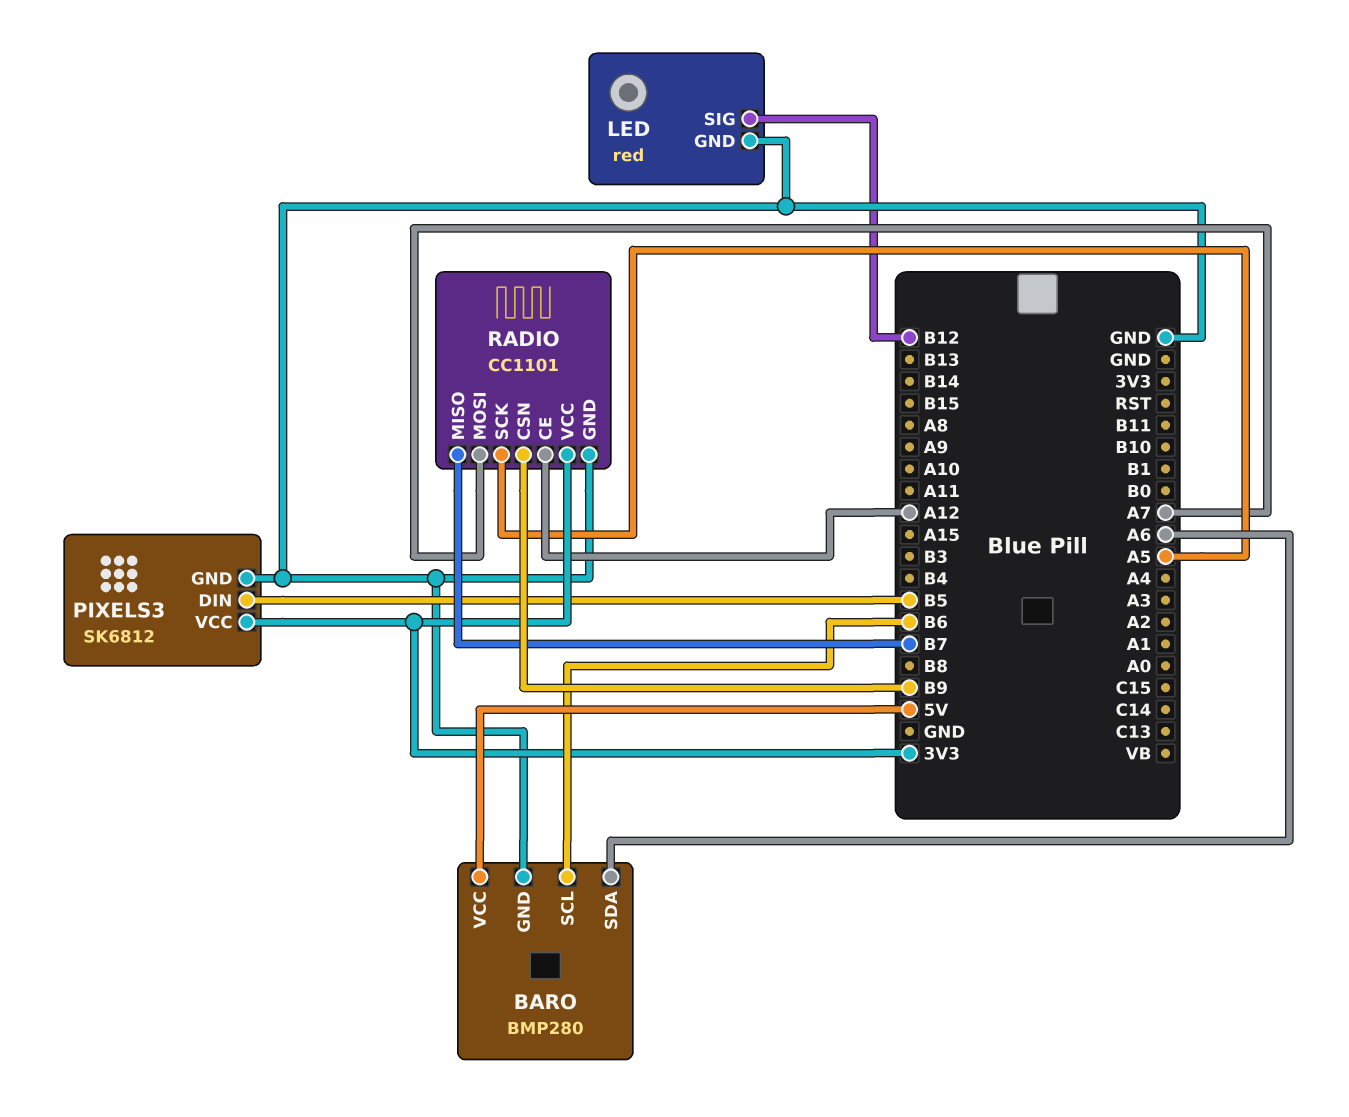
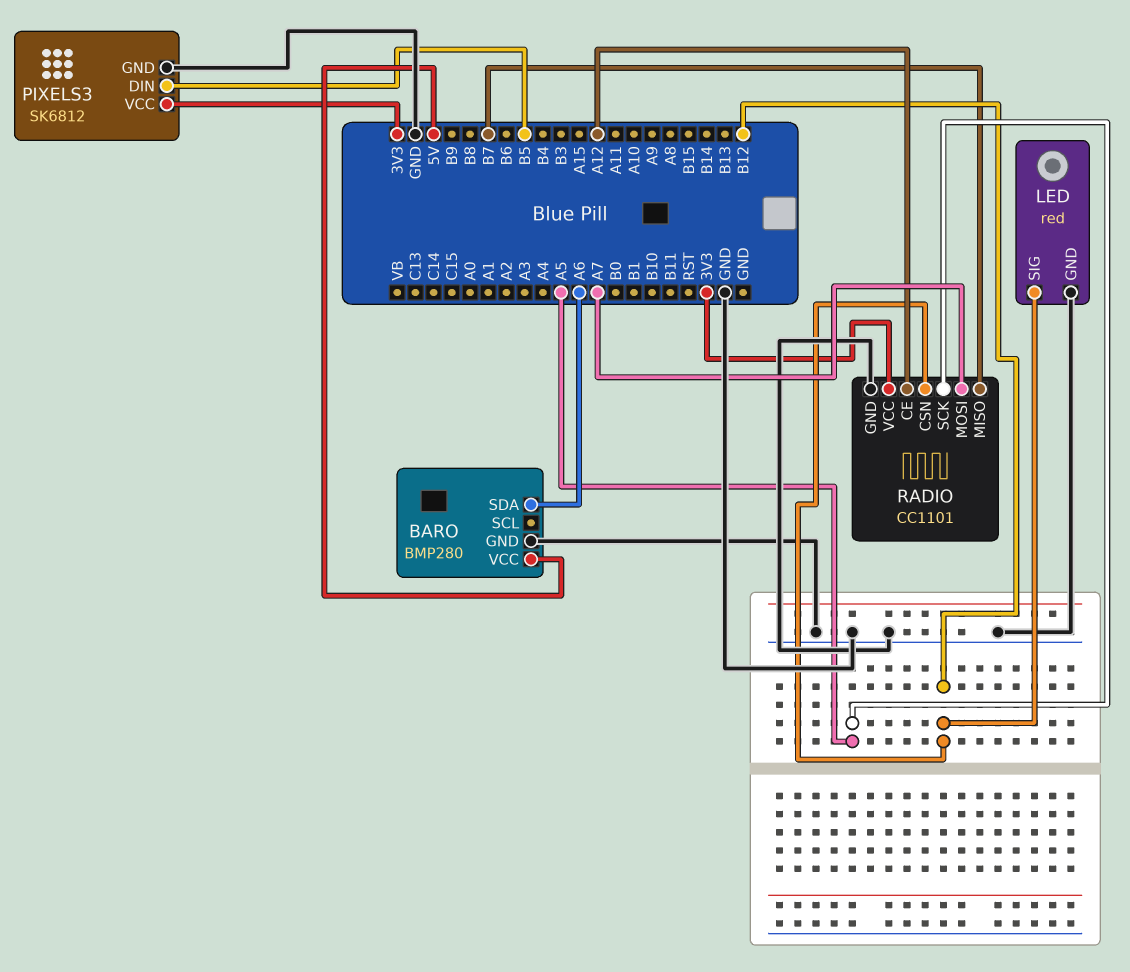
BARO pin SCL: B6 -> none
RADIO pin CSN: B9 -> B12

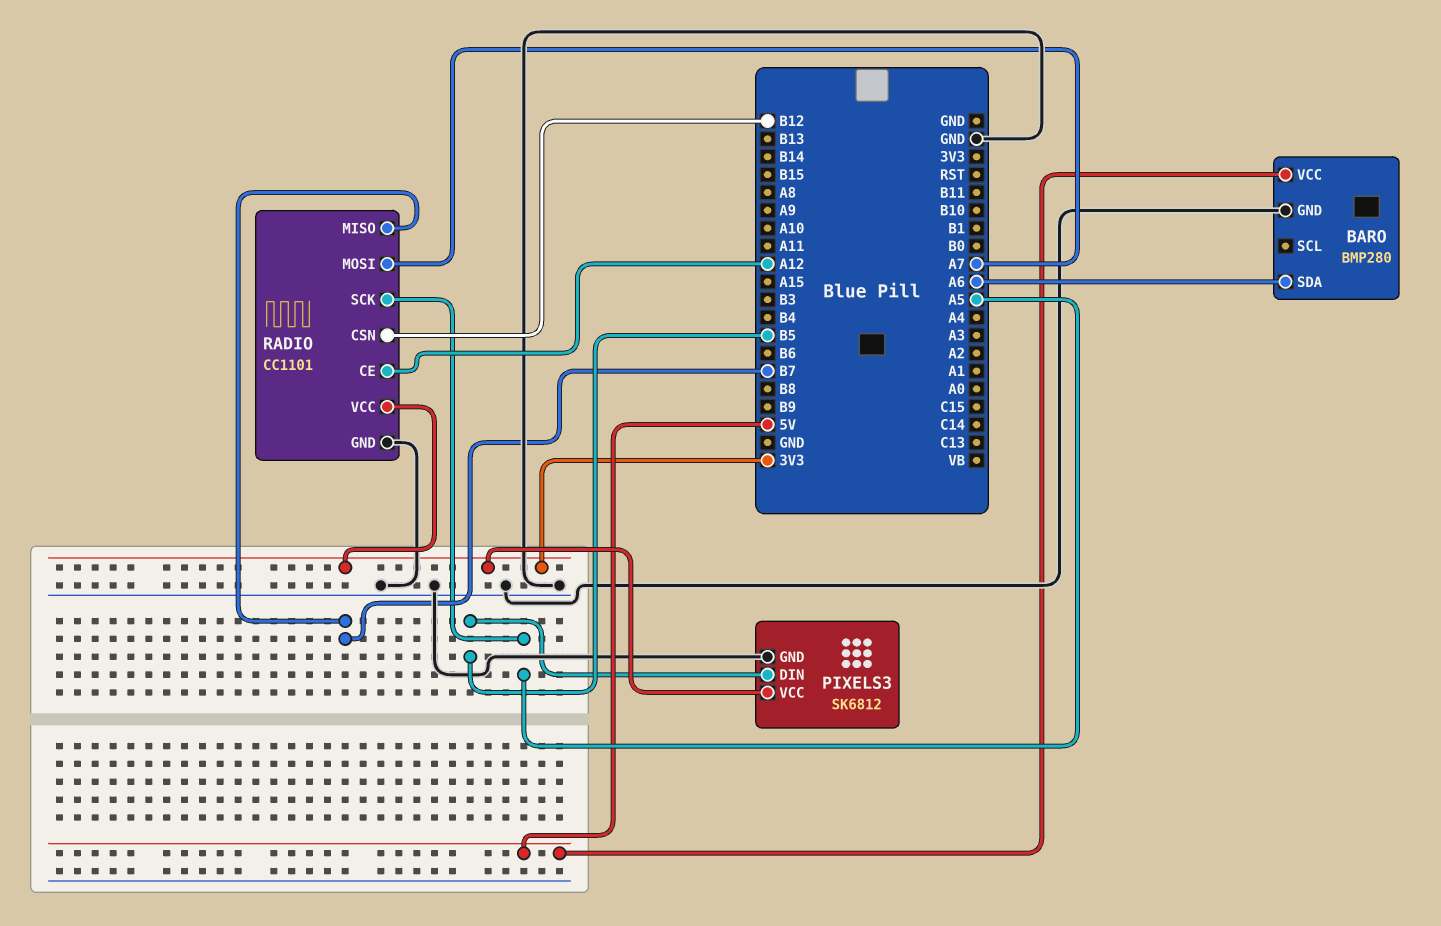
LED: red -> none
LED pin GND: GND -> none
LED pin SIG: B12 -> none

